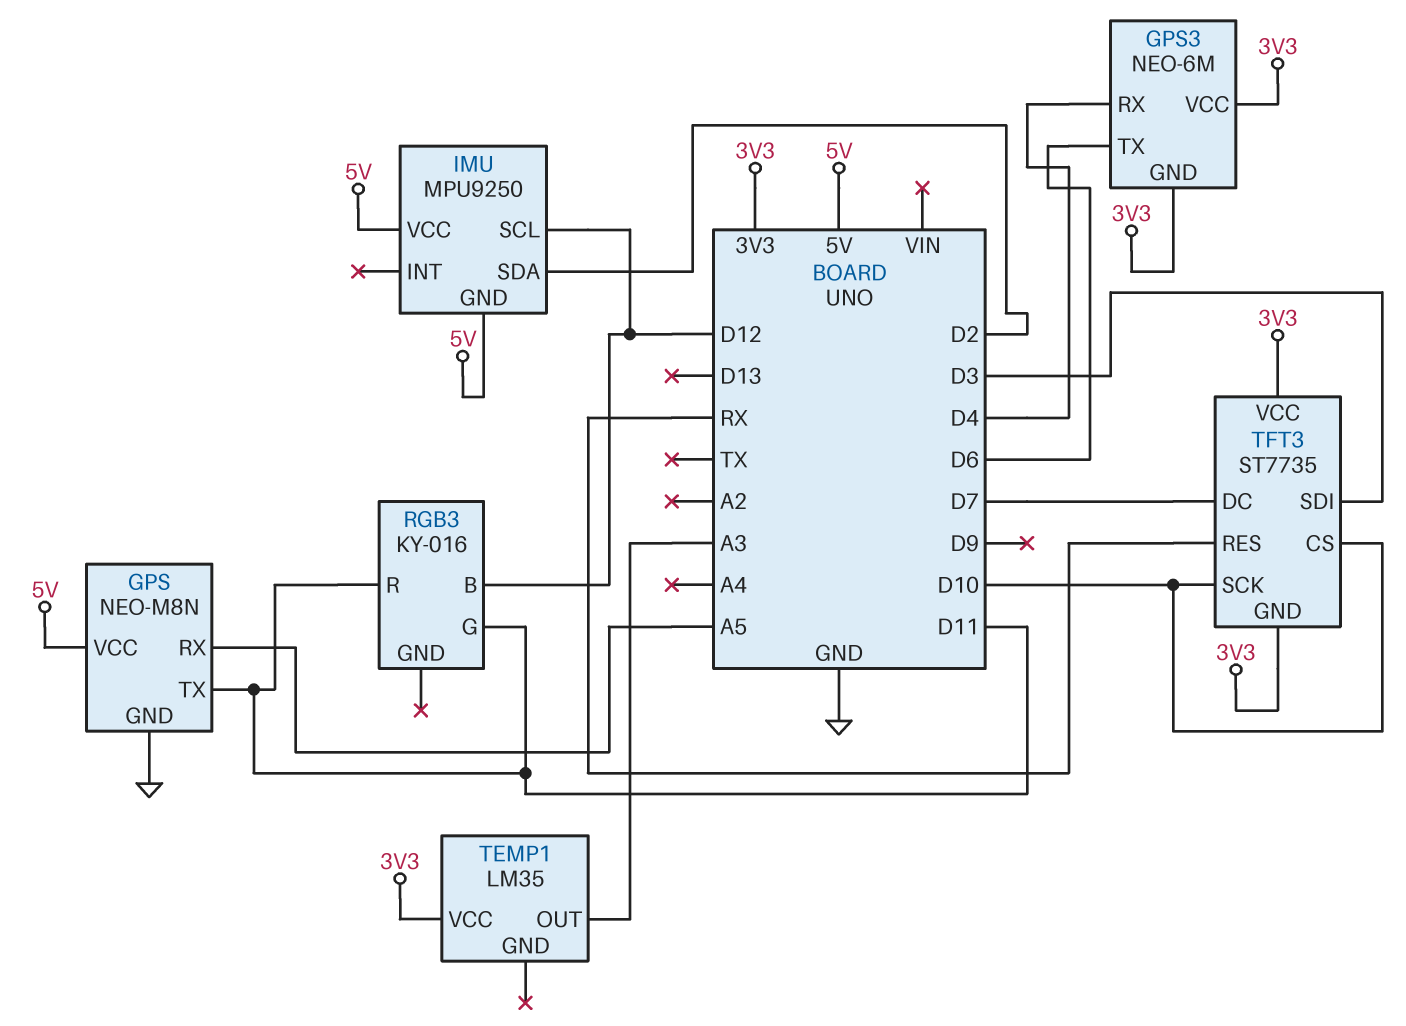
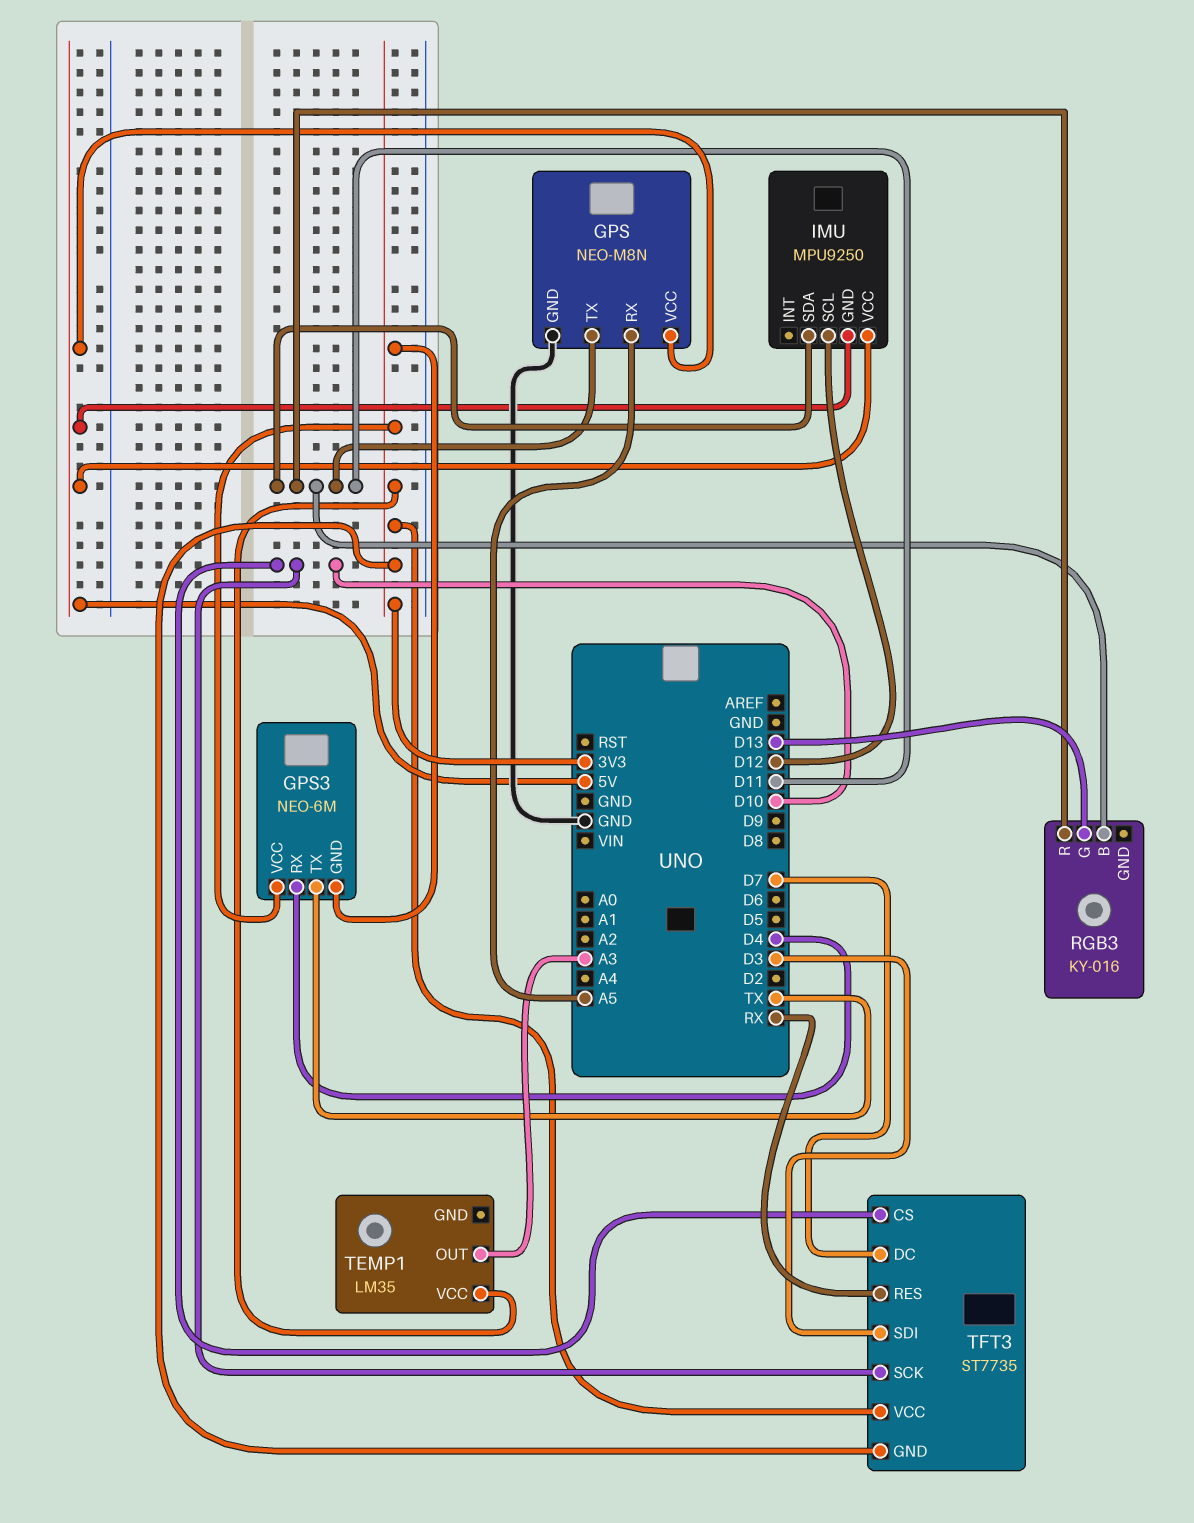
GPS3 pin TX: D6 -> TX
IMU pin SDA: D2 -> D11
RGB3 pin B: D12 -> D11
RGB3 pin G: D11 -> D13

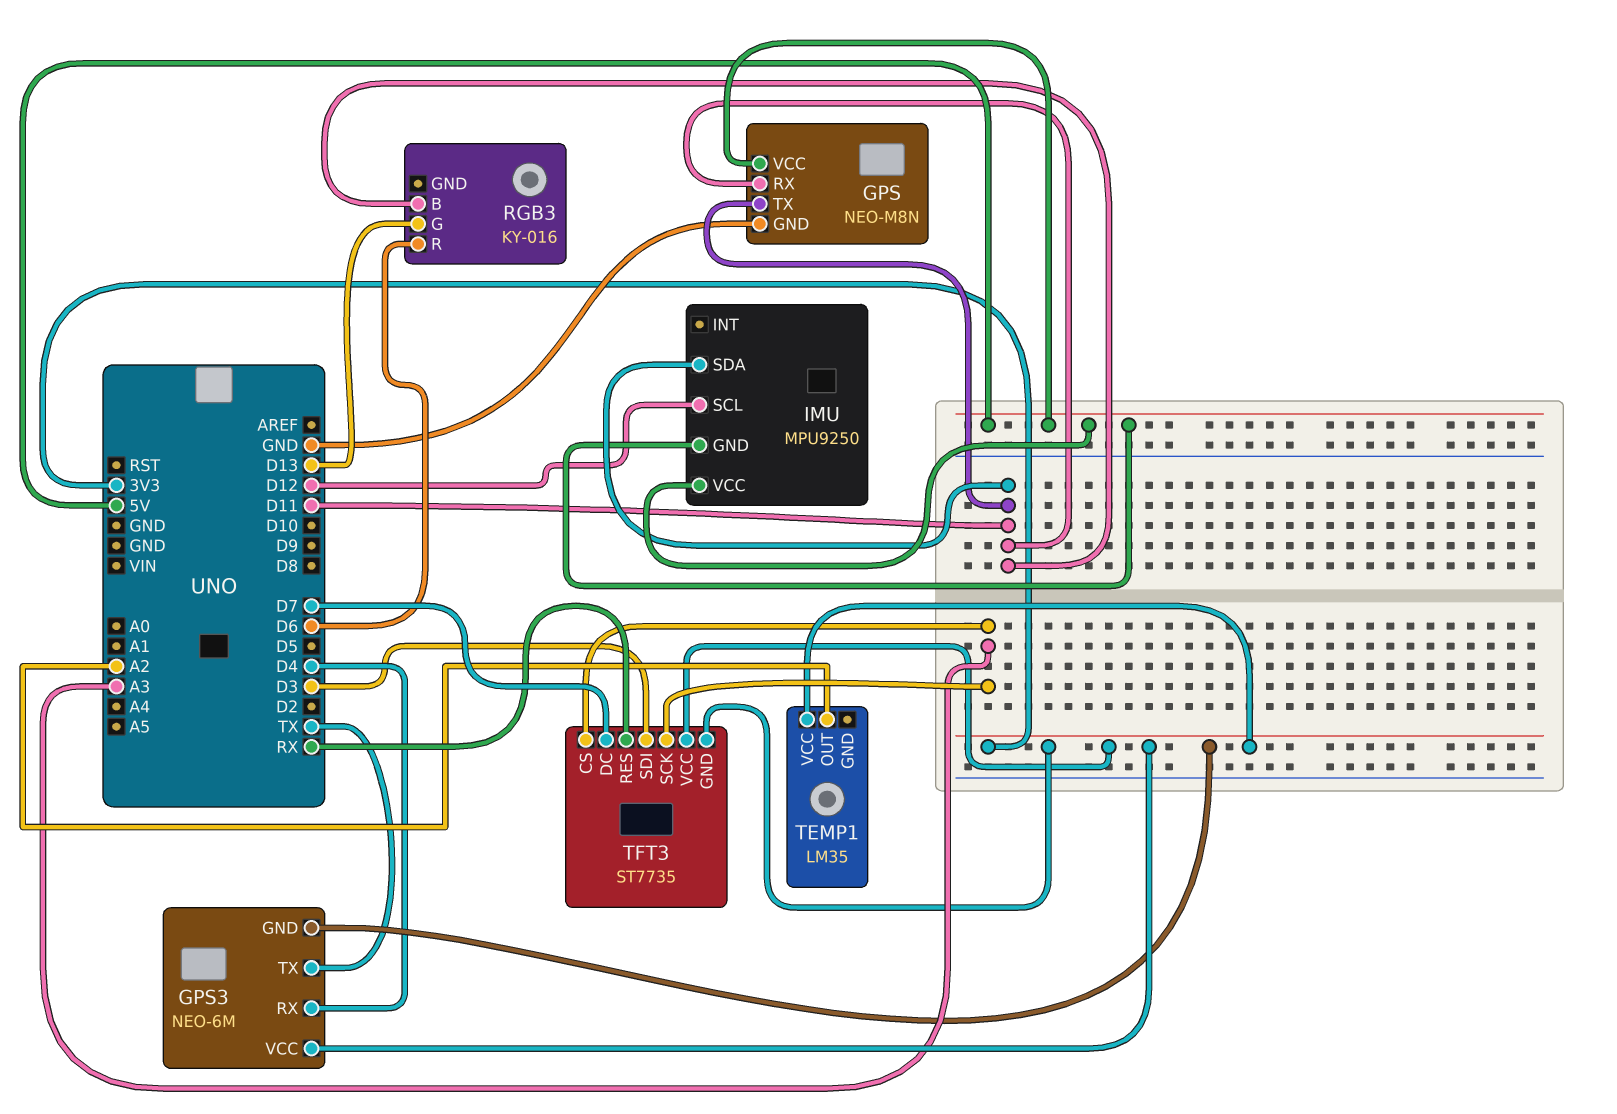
GPS pin RX: A5 -> D11
RGB3 pin R: D11 -> D6
TEMP1 pin OUT: A3 -> A2
TFT3 pin CS: D10 -> A3
TFT3 pin SCK: D10 -> A3

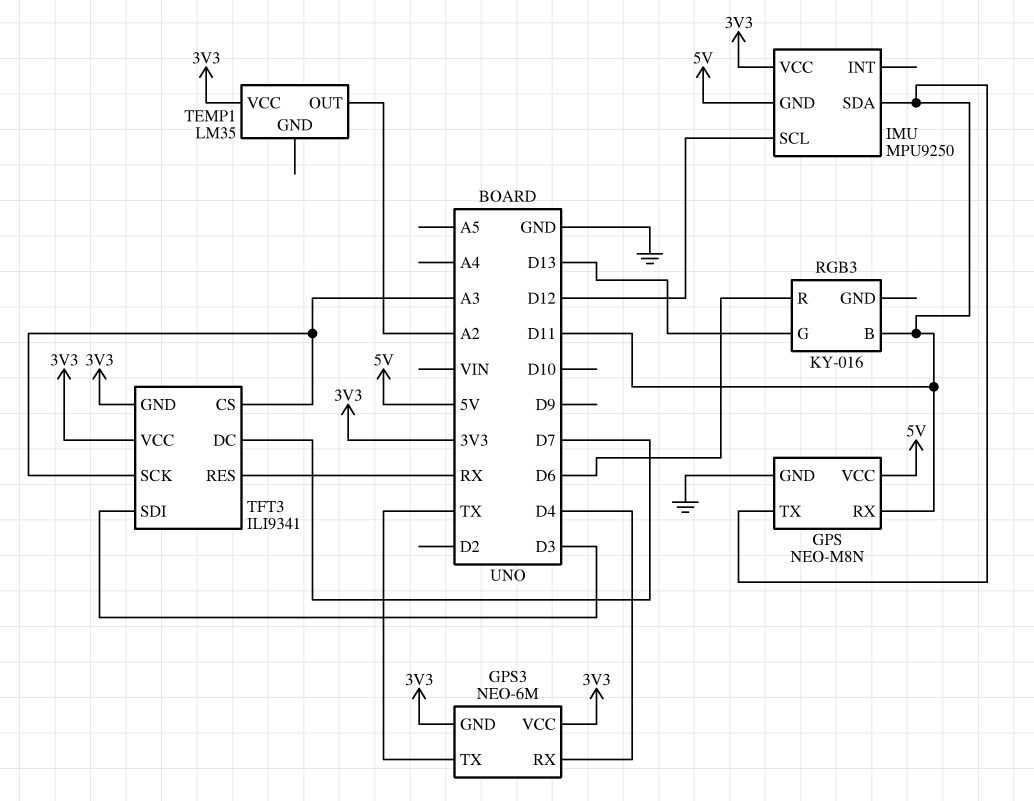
IMU pin VCC: 5V -> 3V3
TFT3: ST7735 -> ILI9341

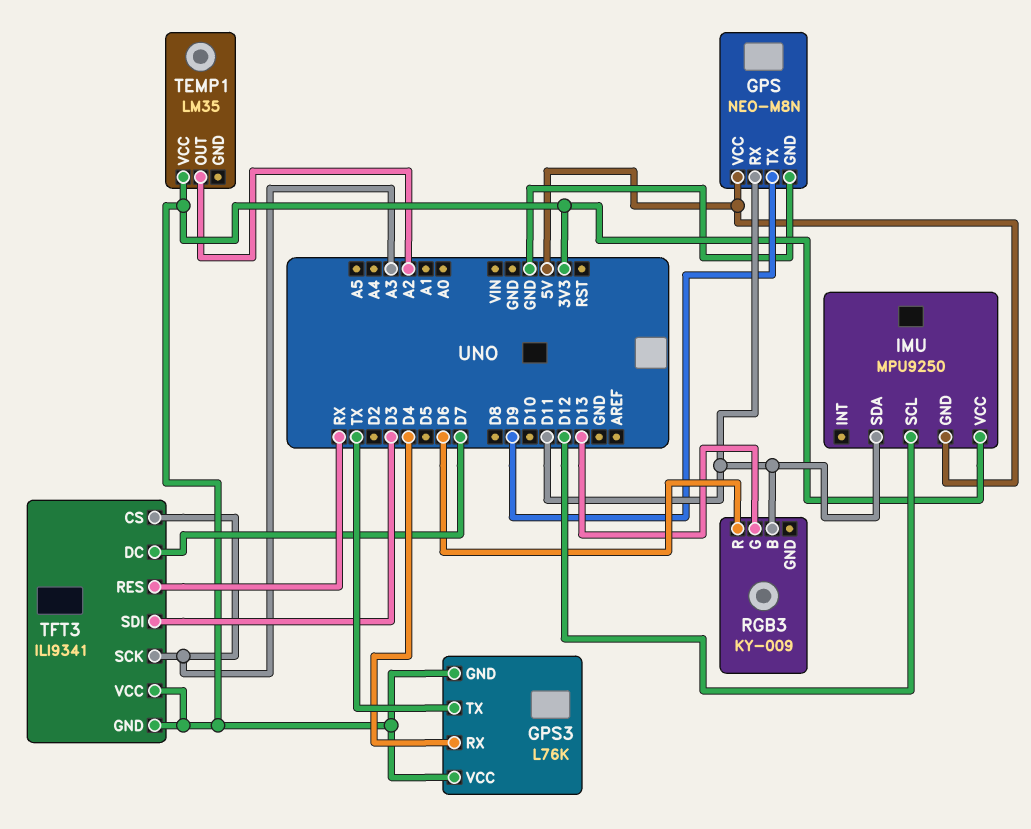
GPS pin TX: D11 -> D9
GPS3: NEO-6M -> L76K
RGB3: KY-016 -> KY-009

